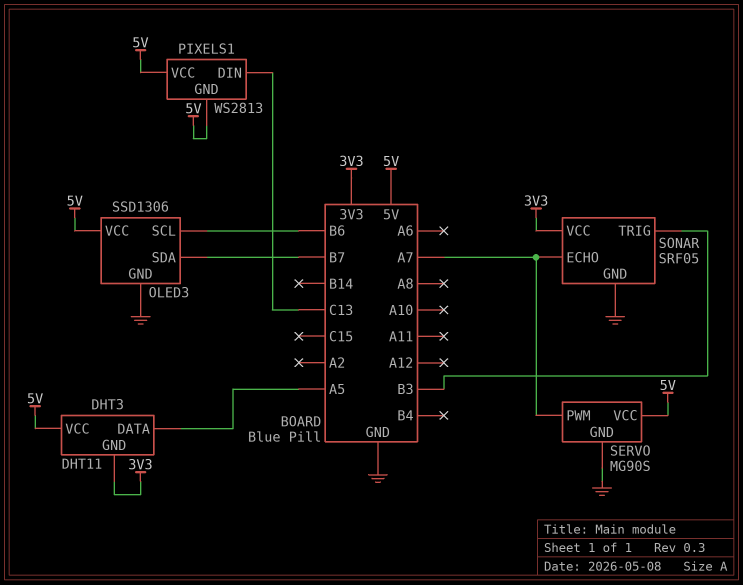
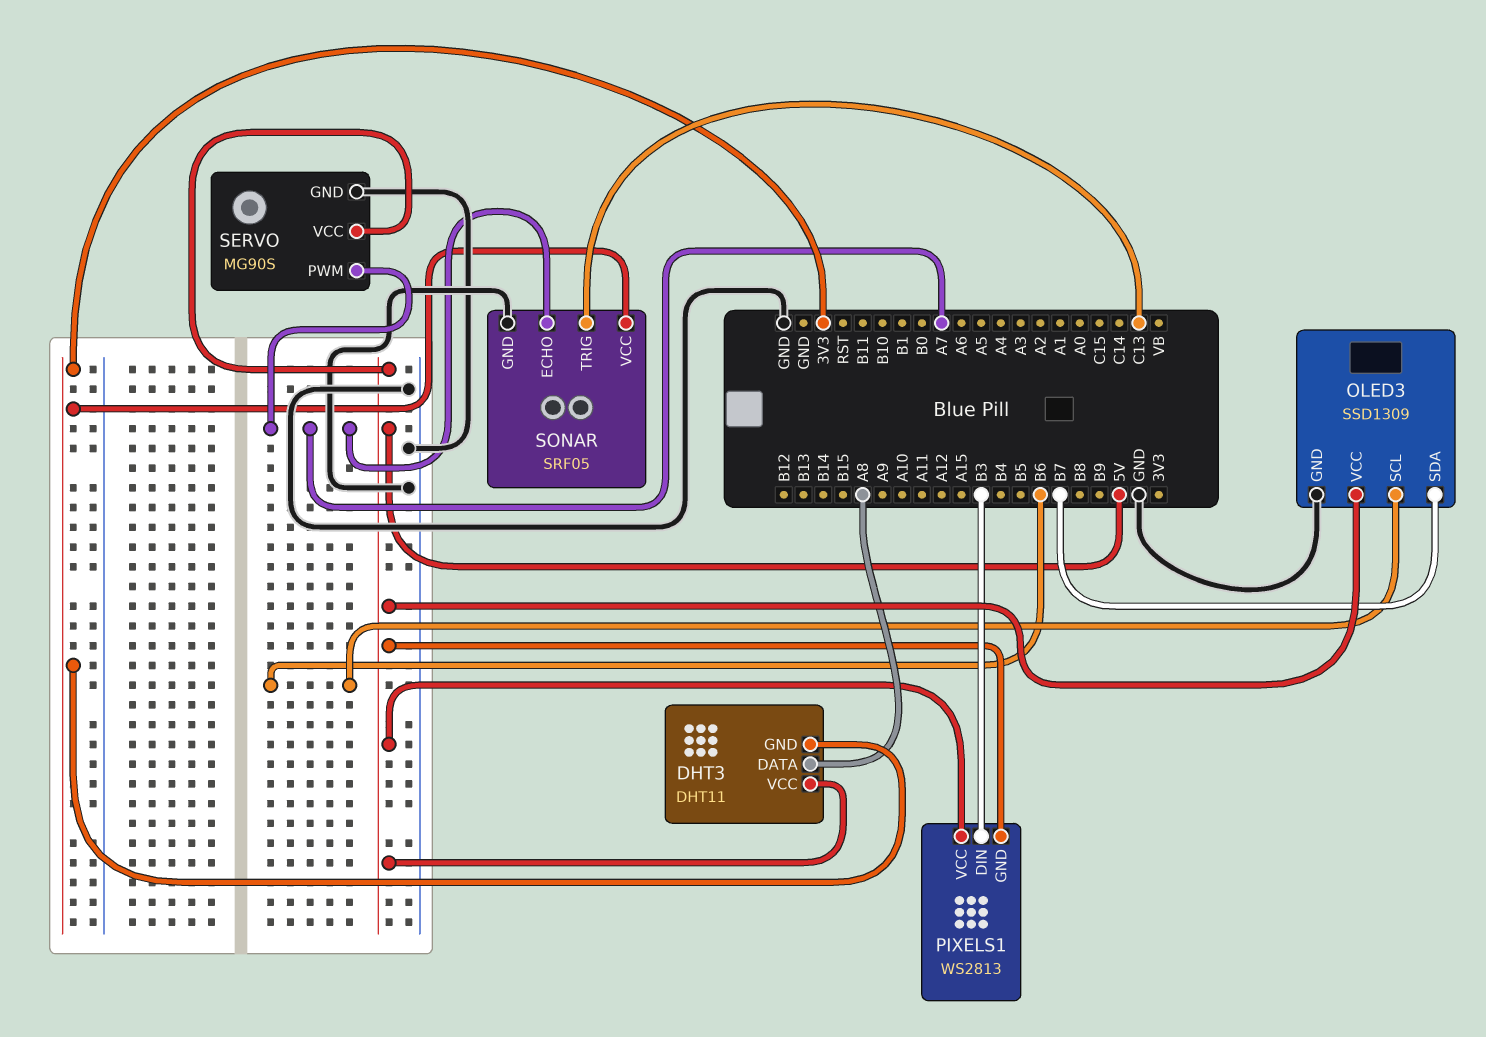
DHT3 pin DATA: A5 -> A8
OLED3: SSD1306 -> SSD1309
PIXELS1 pin DIN: C13 -> B3
SONAR pin TRIG: B3 -> C13

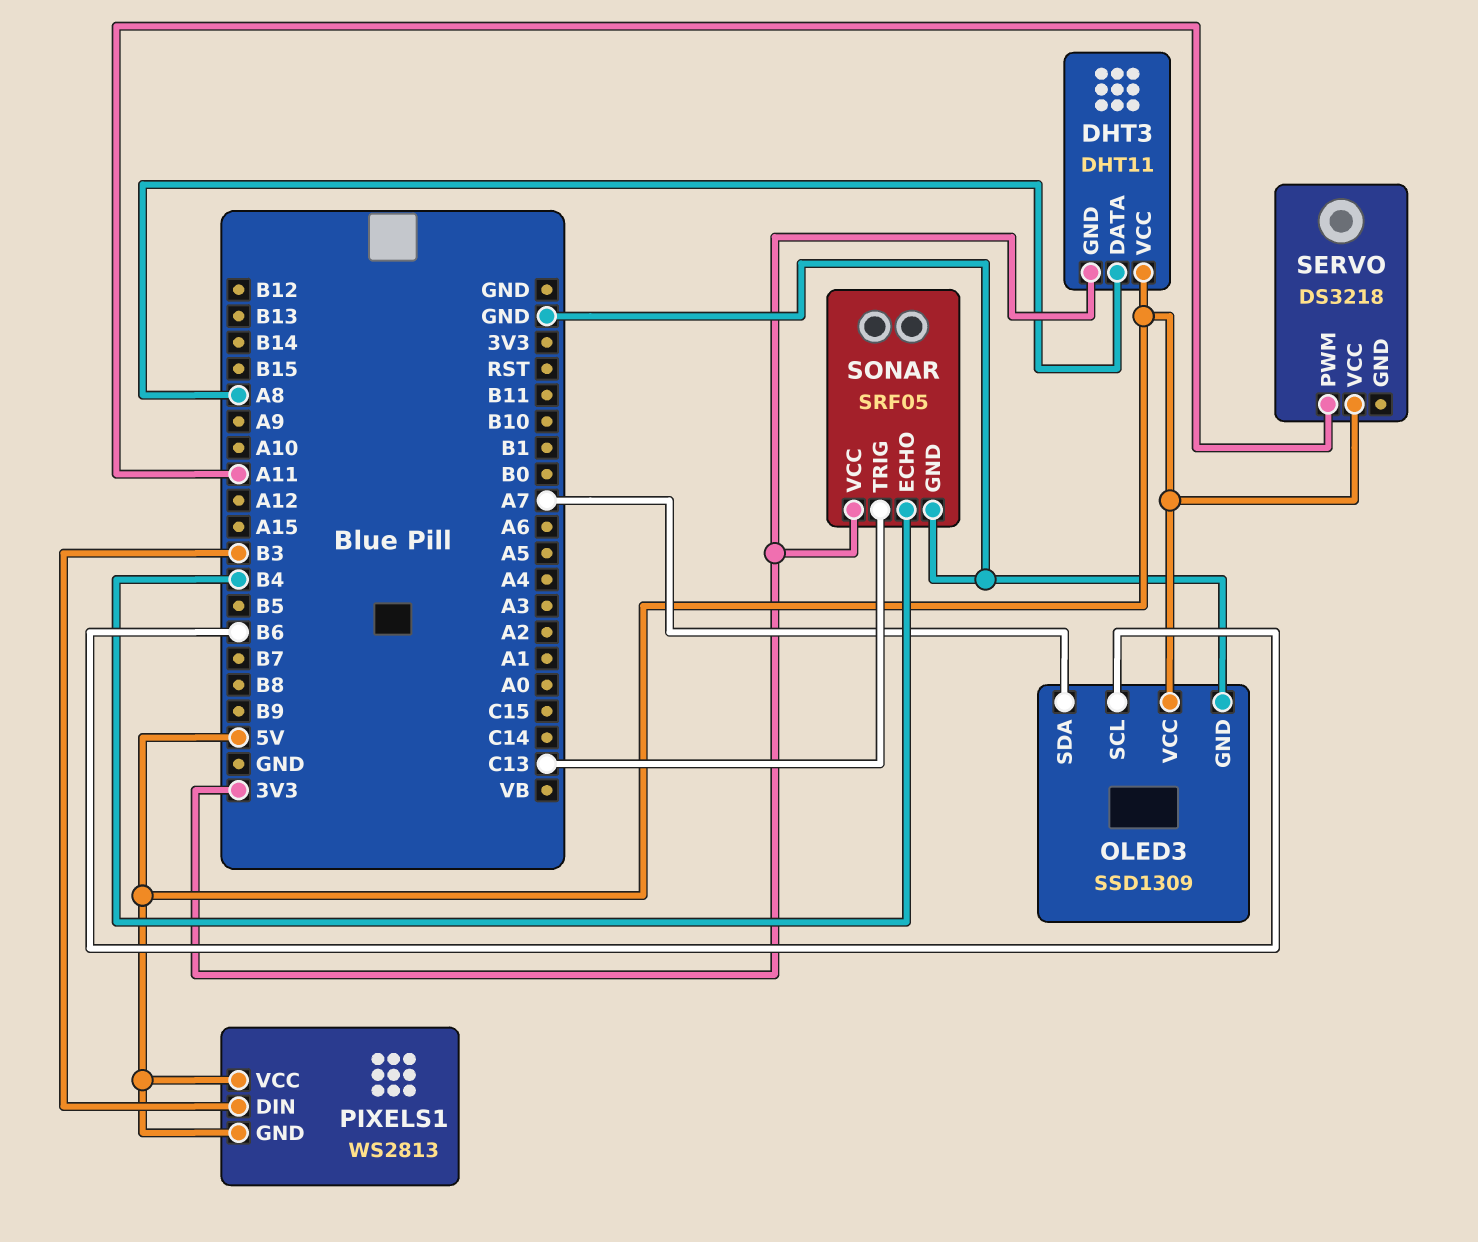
OLED3 pin SDA: B7 -> A7
SERVO: MG90S -> DS3218
SERVO pin GND: GND -> none
SERVO pin PWM: A7 -> A11
SONAR pin ECHO: A7 -> B4

